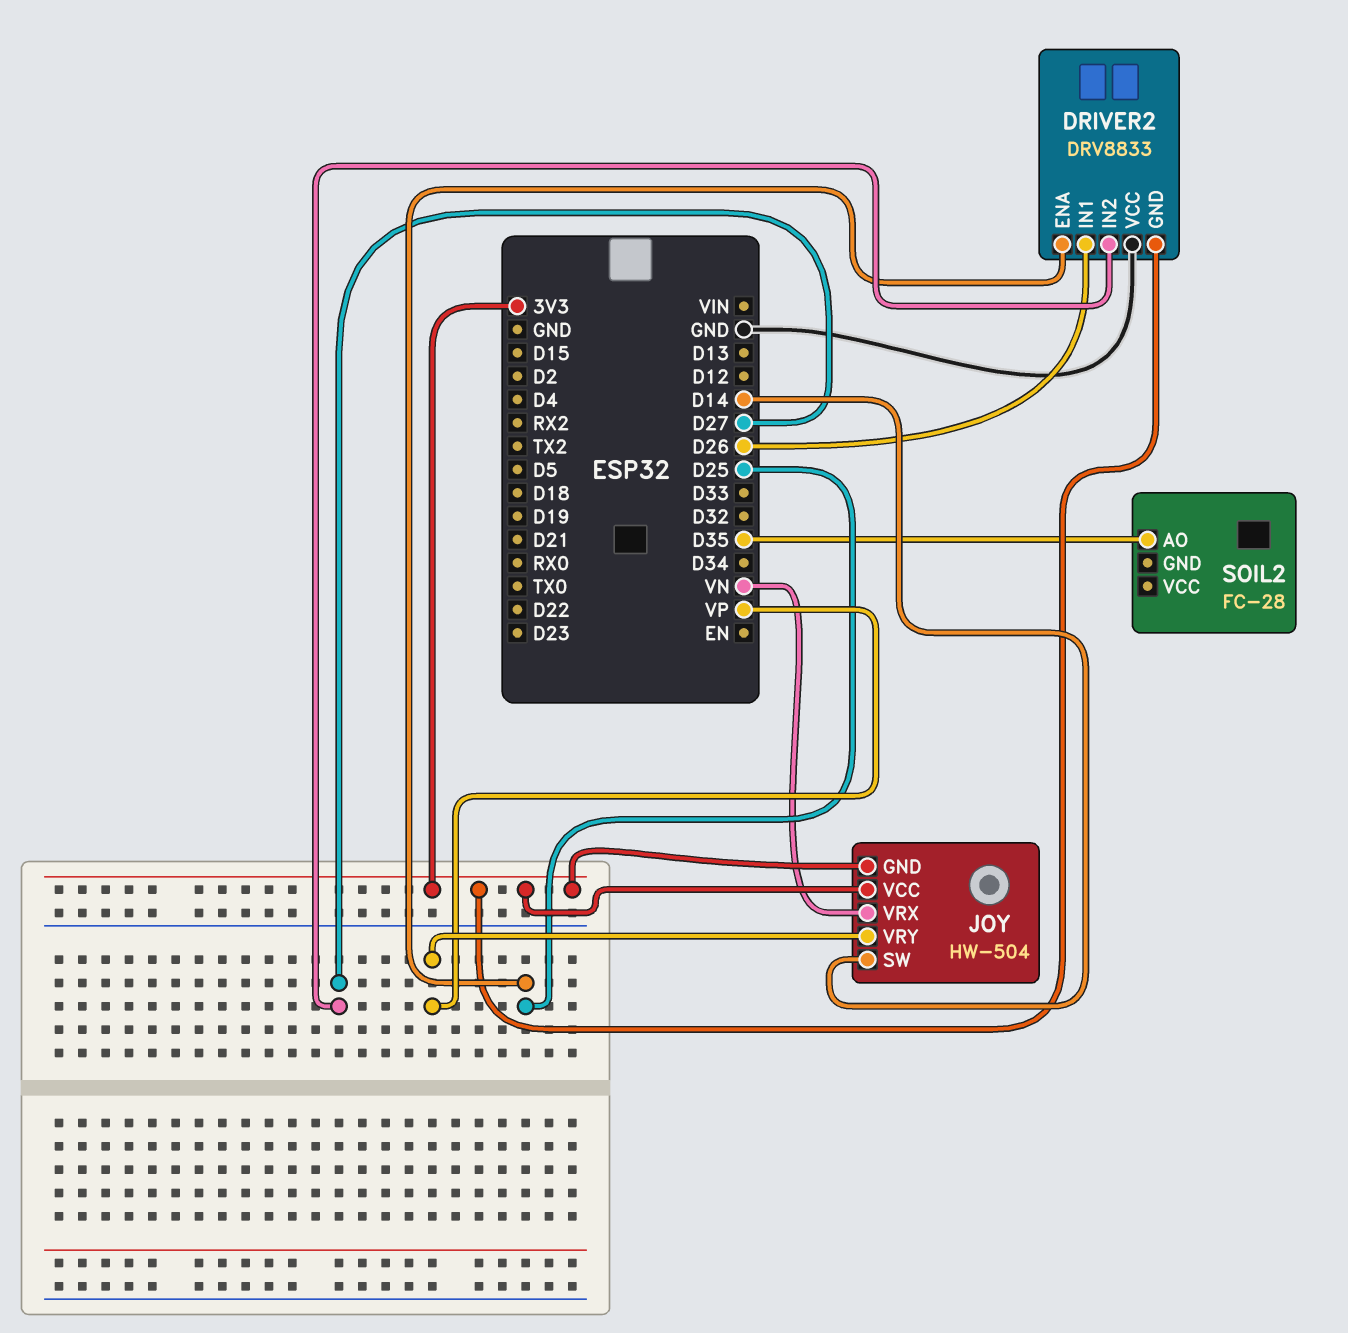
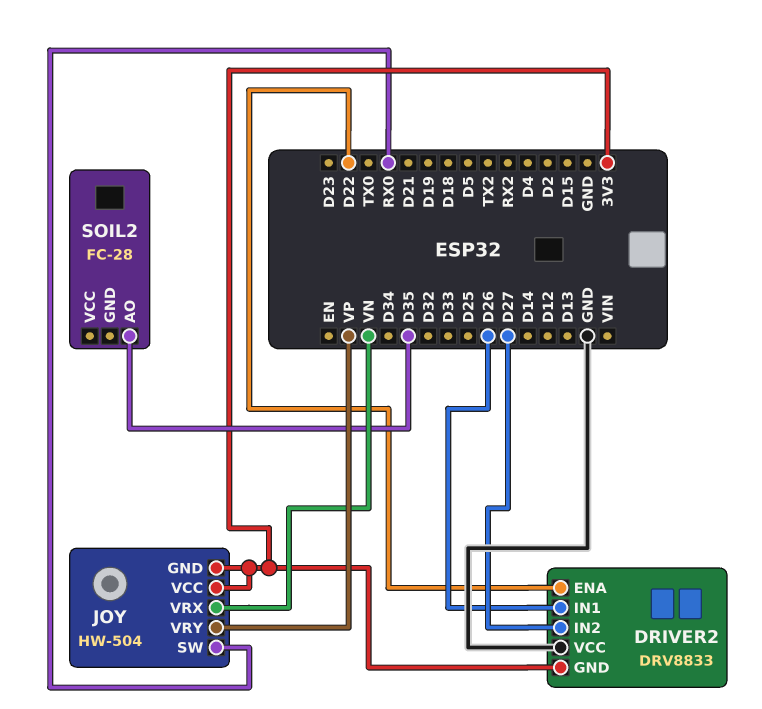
DRIVER2 pin ENA: D25 -> D22
JOY pin SW: D14 -> RX0

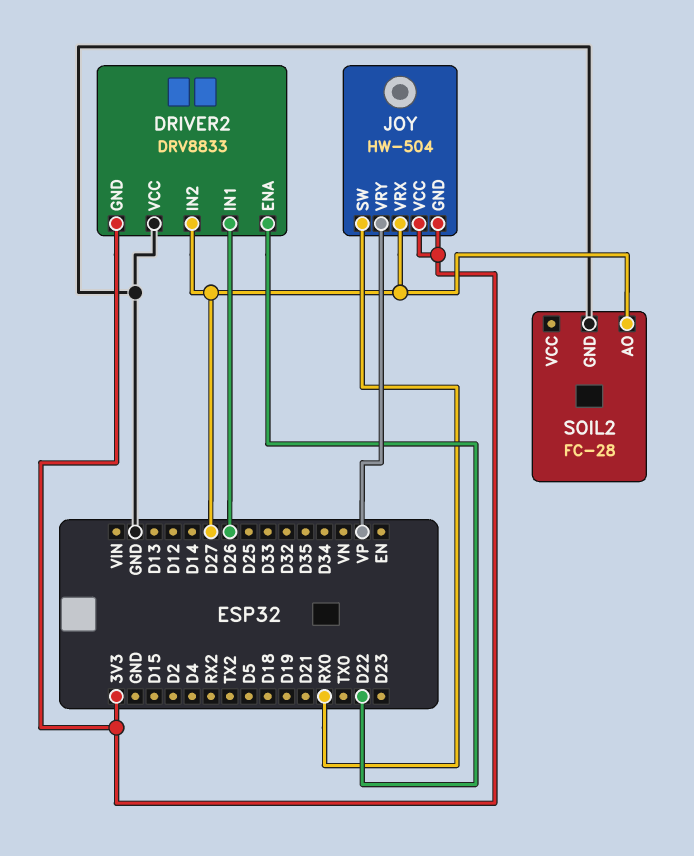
JOY pin VRX: VN -> D27
SOIL2 pin AO: D35 -> D27
SOIL2 pin GND: none -> GND

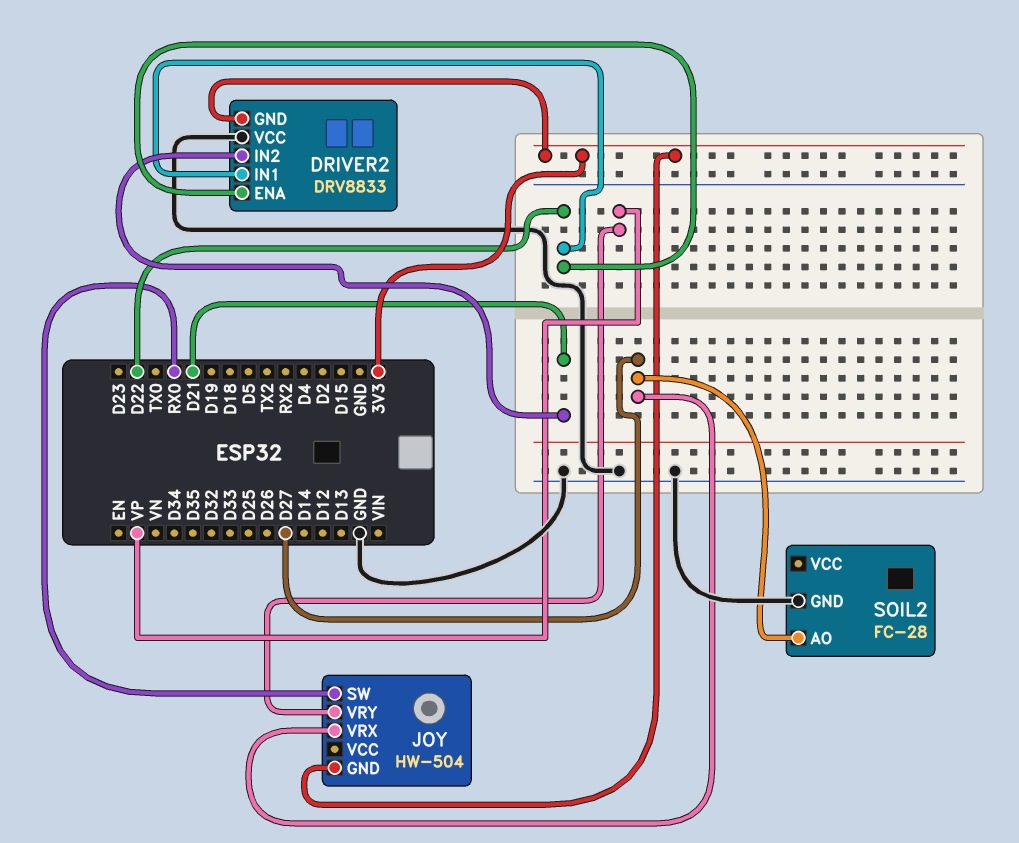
DRIVER2 pin IN1: D26 -> D22
DRIVER2 pin IN2: D27 -> D21
JOY pin VCC: 3V3 -> none

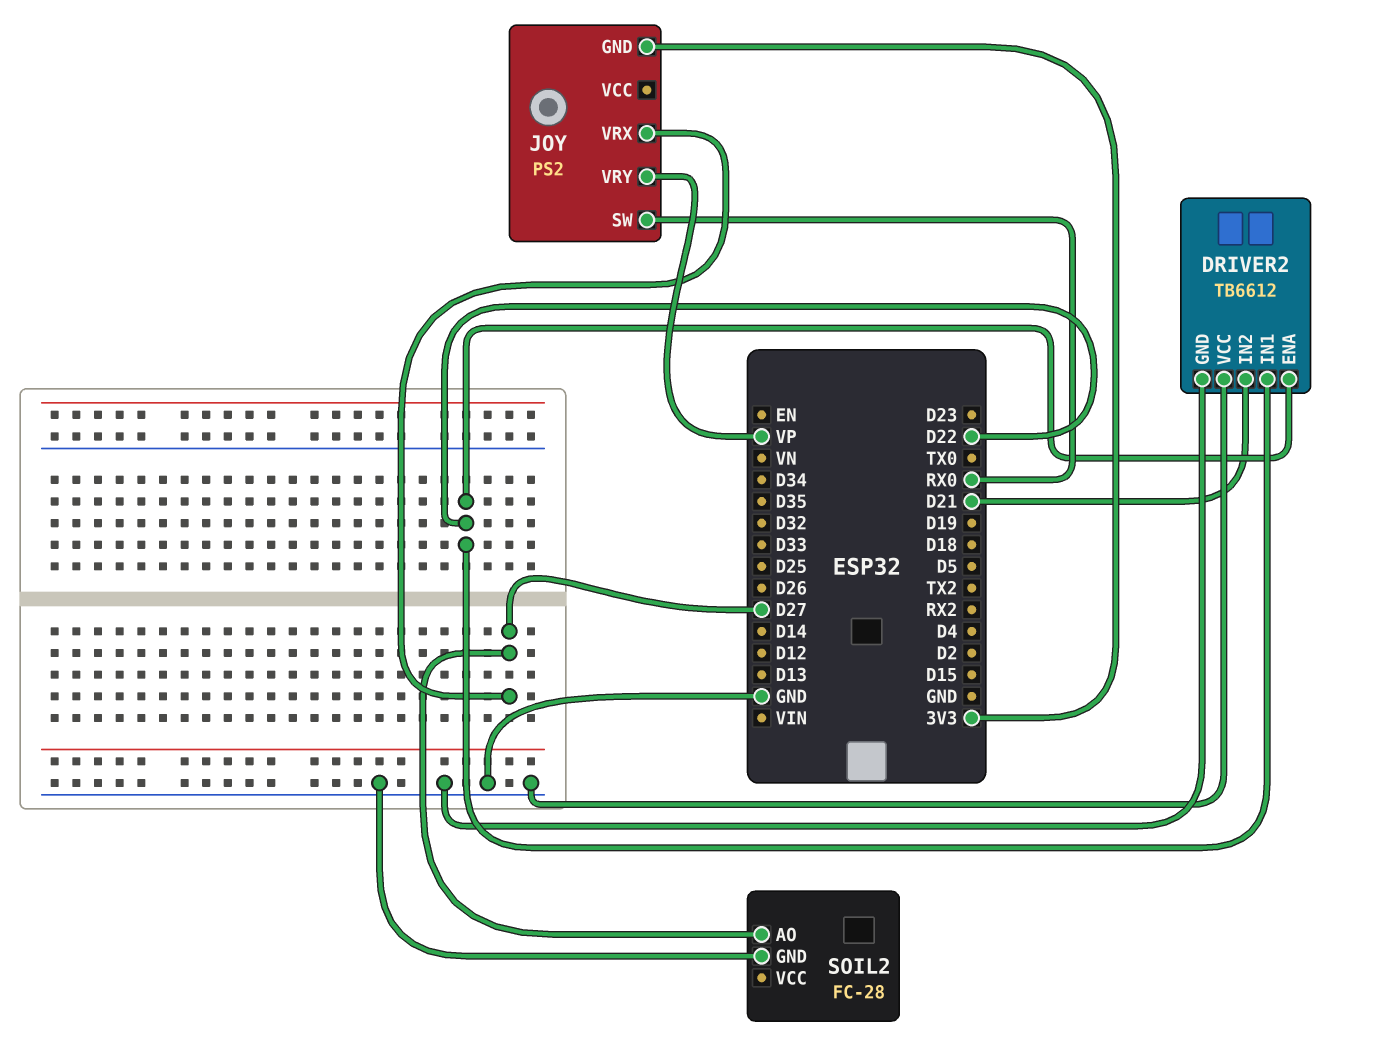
DRIVER2: DRV8833 -> TB6612
DRIVER2 pin GND: 3V3 -> GND
JOY: HW-504 -> PS2

